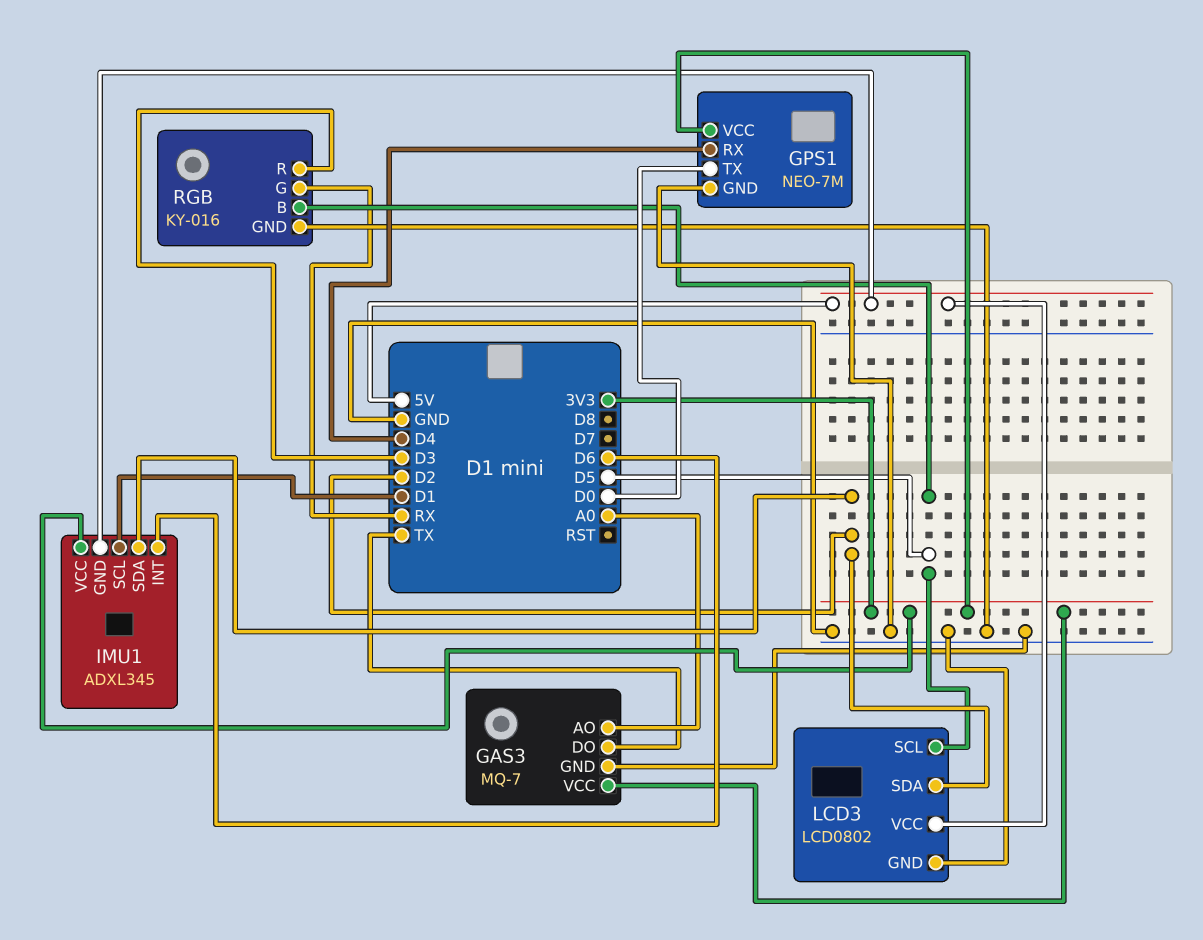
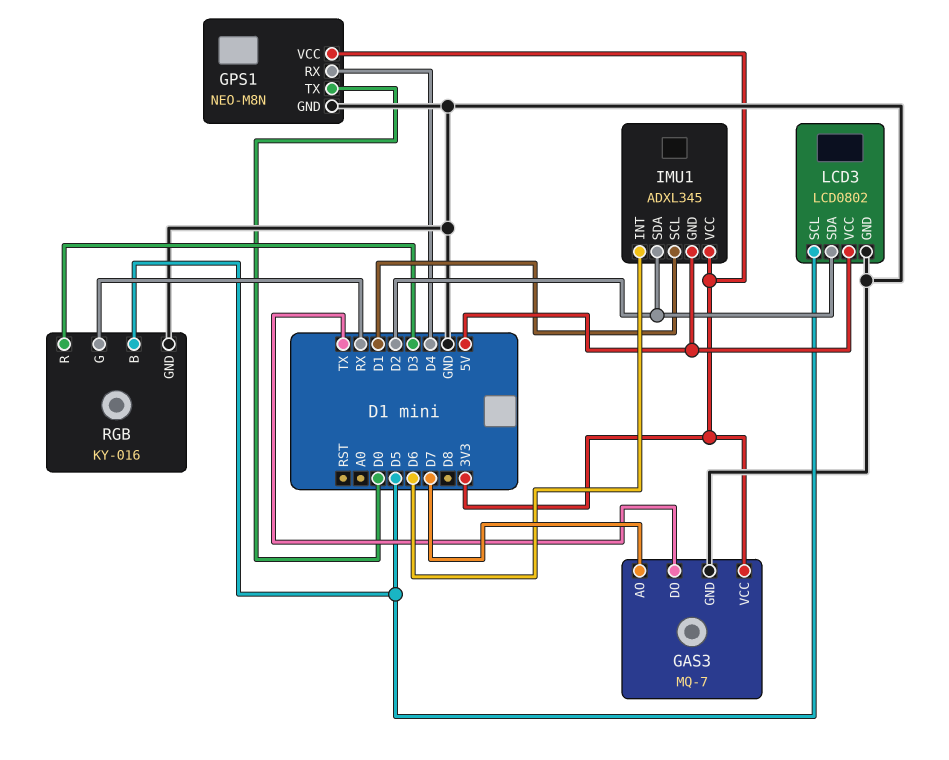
GAS3 pin AO: A0 -> D7
GPS1: NEO-7M -> NEO-M8N

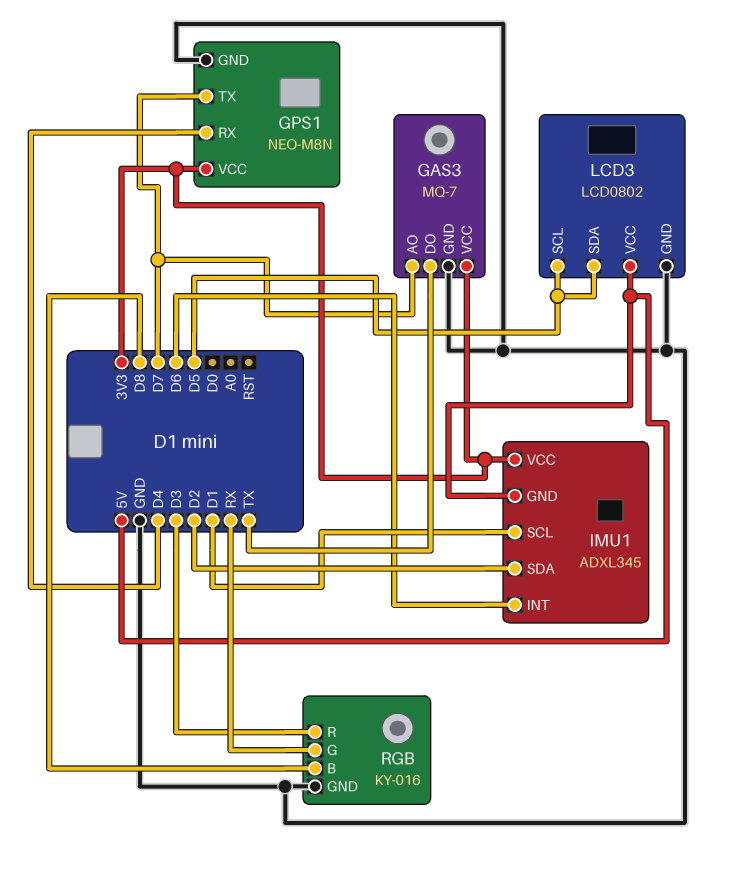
GPS1 pin TX: D0 -> D7
LCD3 pin SDA: D2 -> D5
RGB pin B: D5 -> D8

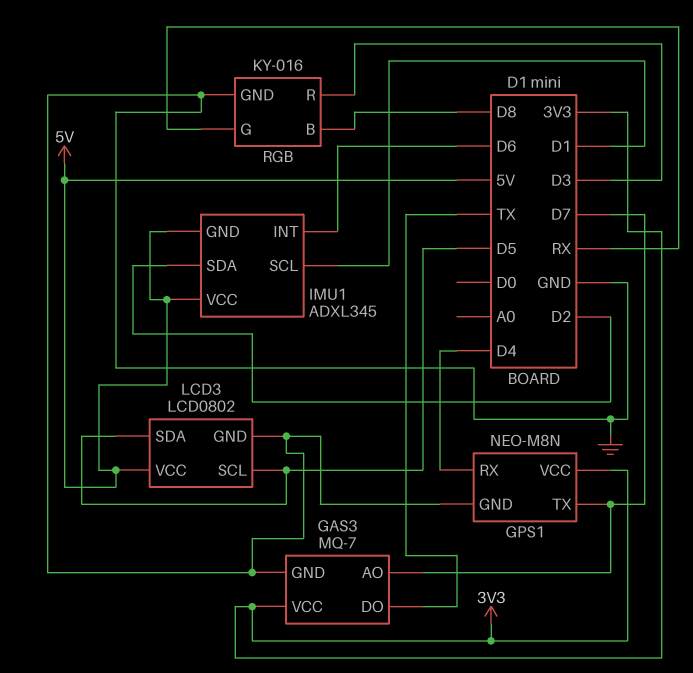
IMU1 pin VCC: 3V3 -> 5V

